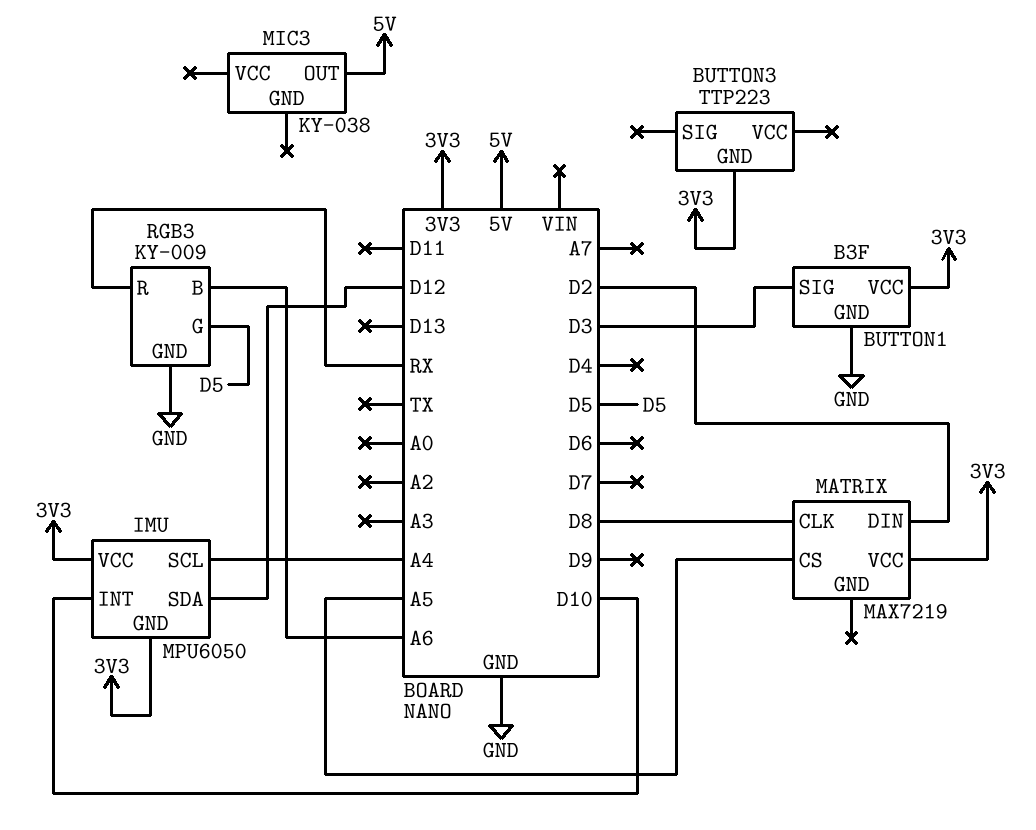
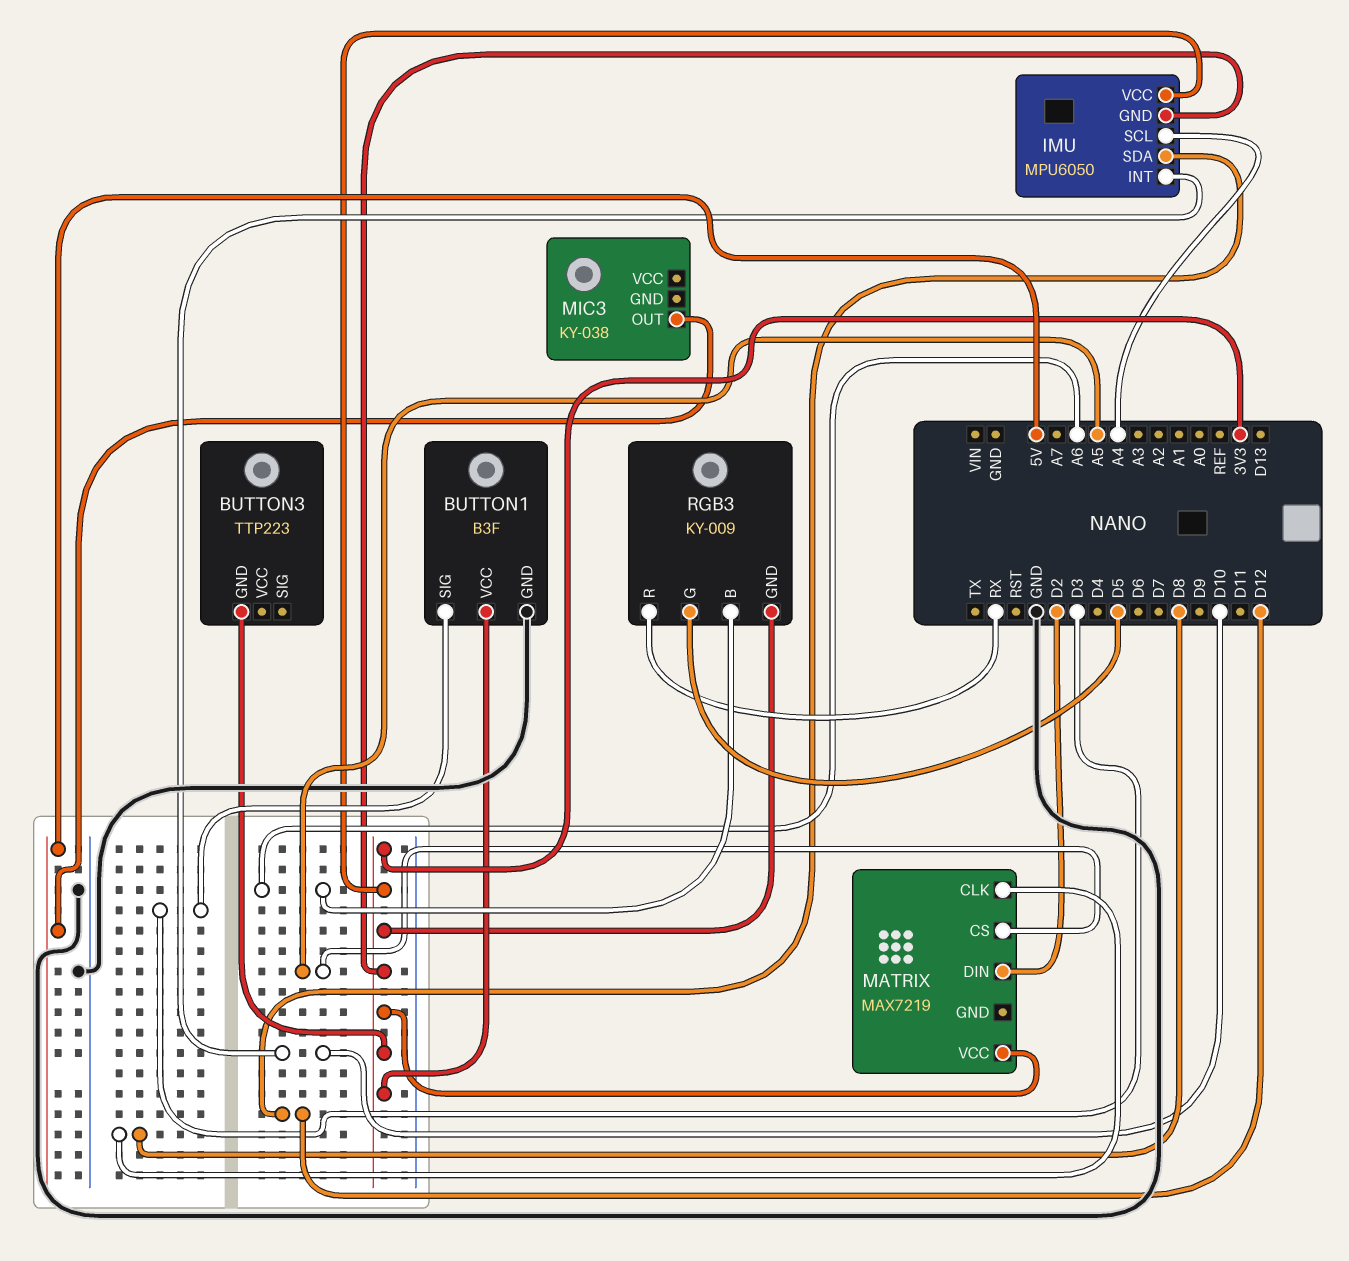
RGB3 pin GND: GND -> 3V3

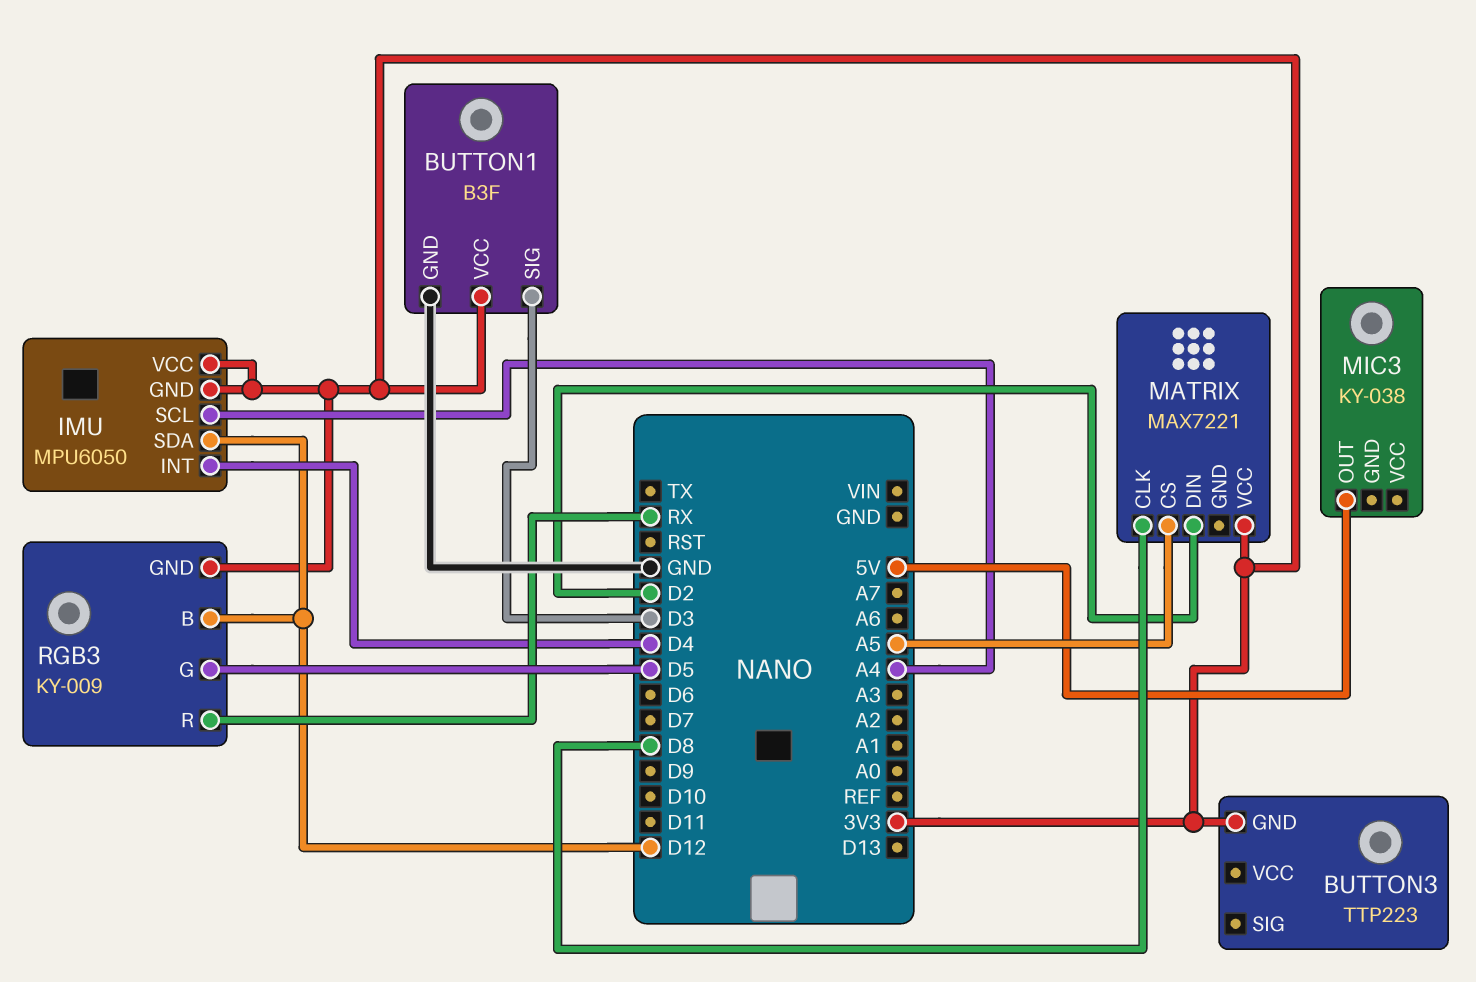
IMU pin INT: D10 -> D4
MATRIX: MAX7219 -> MAX7221
RGB3 pin B: A6 -> D12

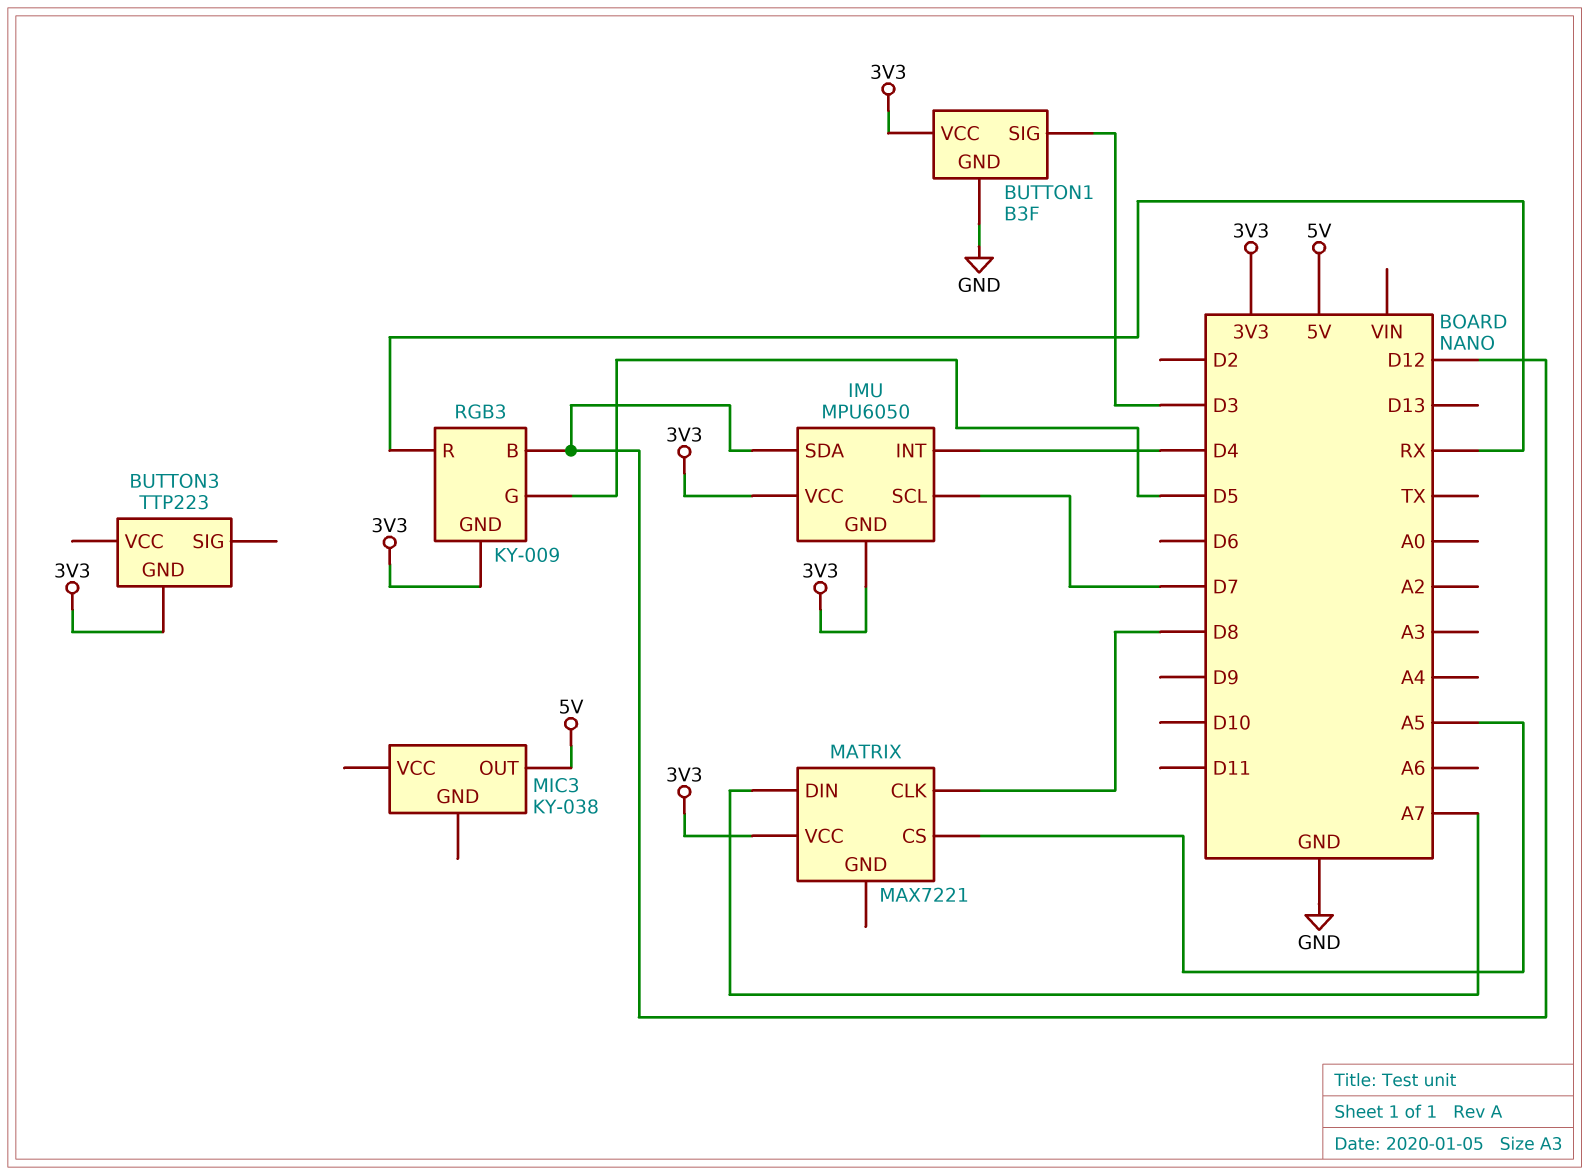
IMU pin SCL: A4 -> D7
MATRIX pin DIN: D2 -> A7

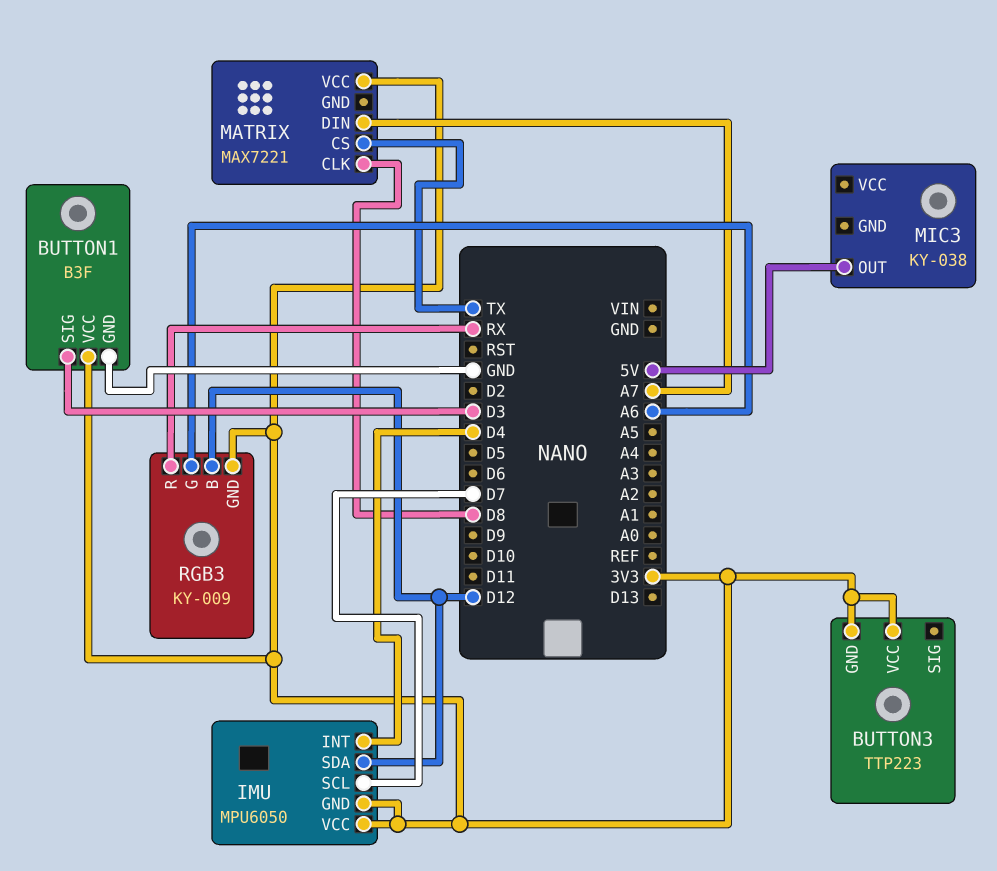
BUTTON3 pin VCC: none -> 3V3
MATRIX pin CS: A5 -> TX
RGB3 pin G: D5 -> A6

